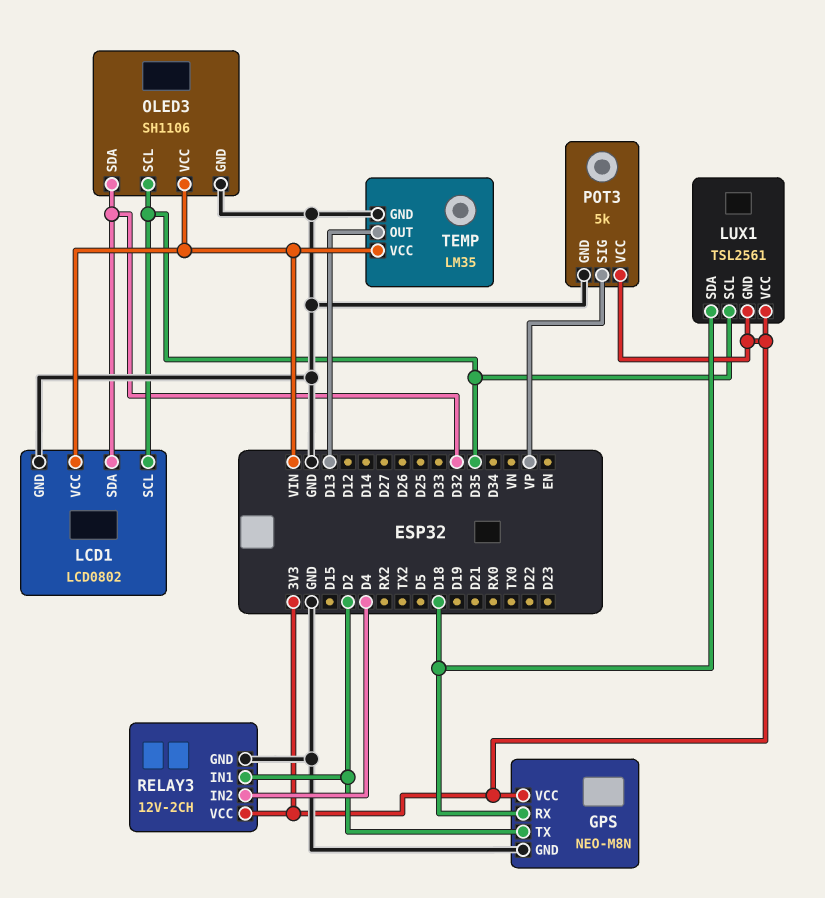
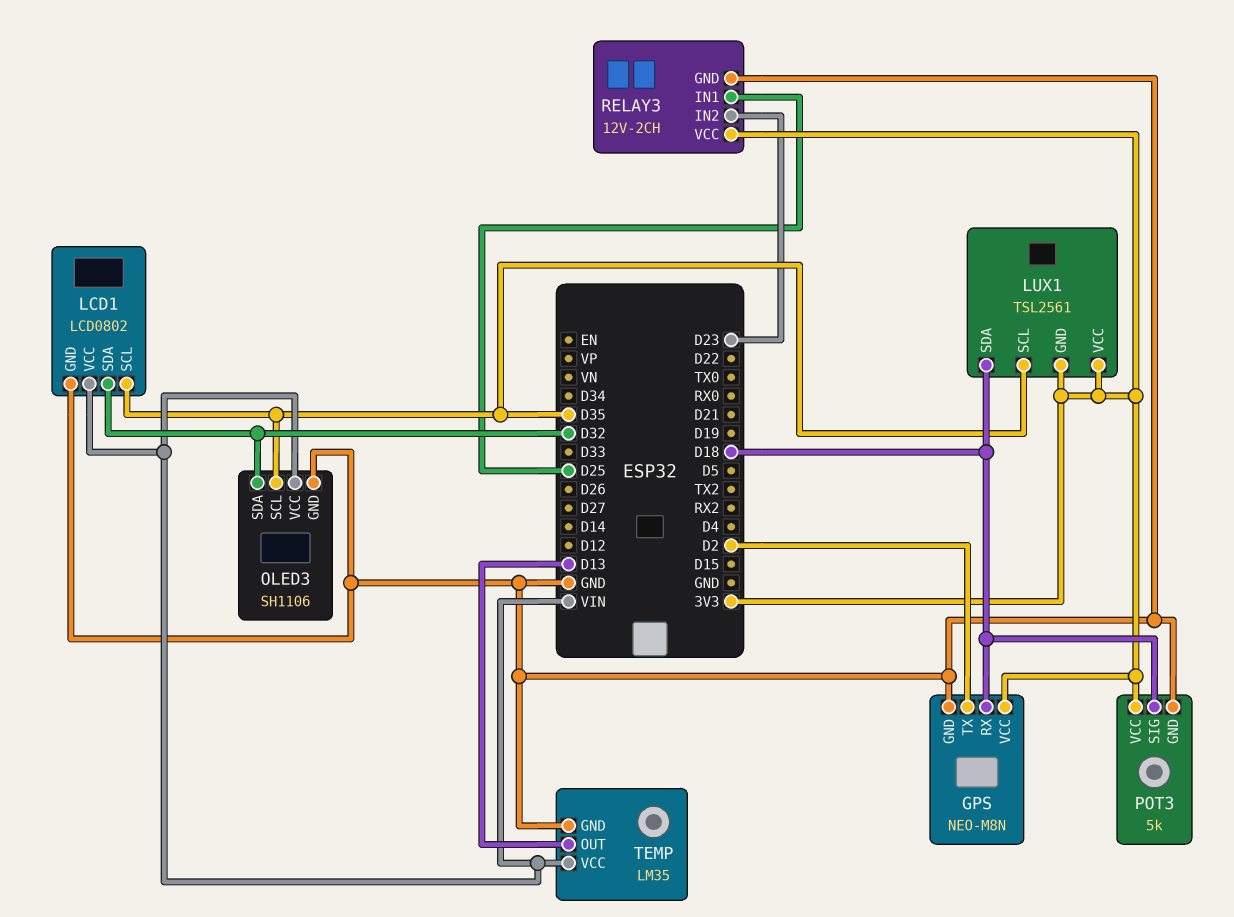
POT3 pin SIG: VP -> D18
RELAY3 pin IN1: D2 -> D25
RELAY3 pin IN2: D4 -> D23

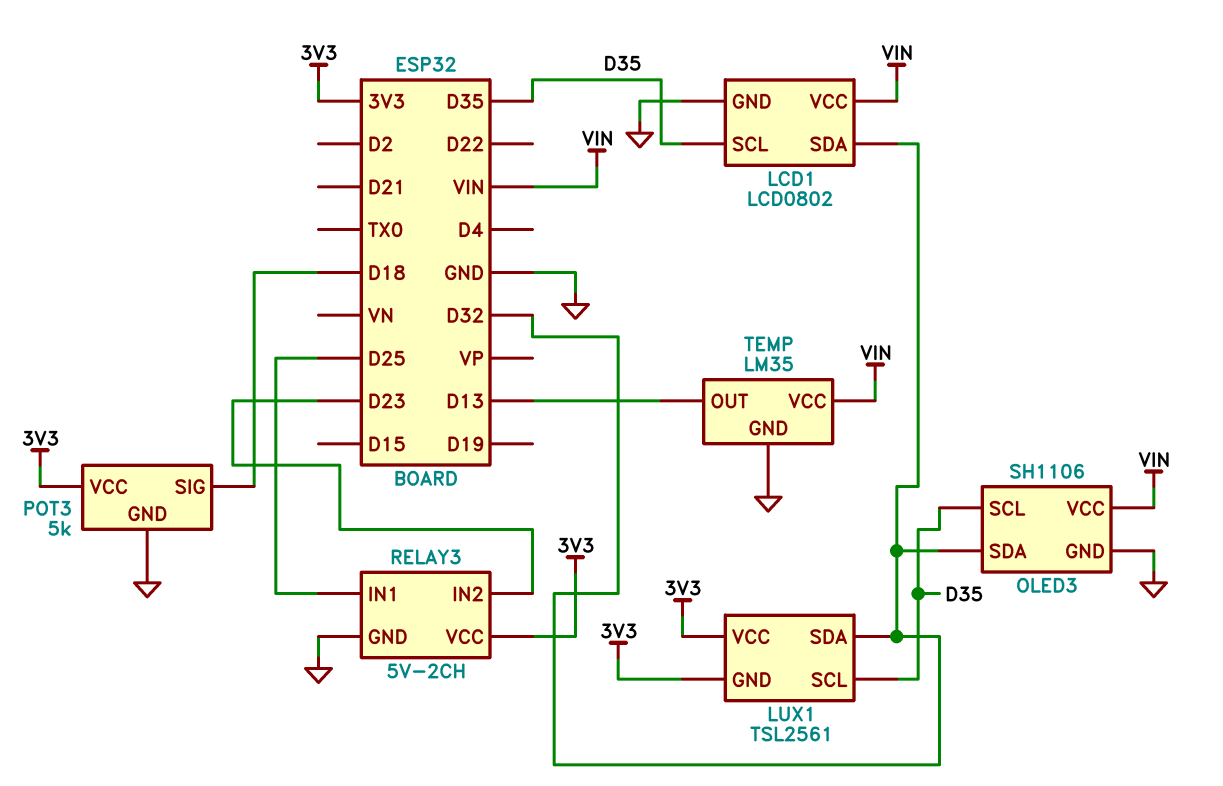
GPS: NEO-M8N -> none
GPS pin GND: GND -> none
GPS pin RX: D18 -> none
GPS pin TX: D2 -> none
GPS pin VCC: 3V3 -> none
LUX1 pin SDA: D18 -> D32
RELAY3: 12V-2CH -> 5V-2CH

